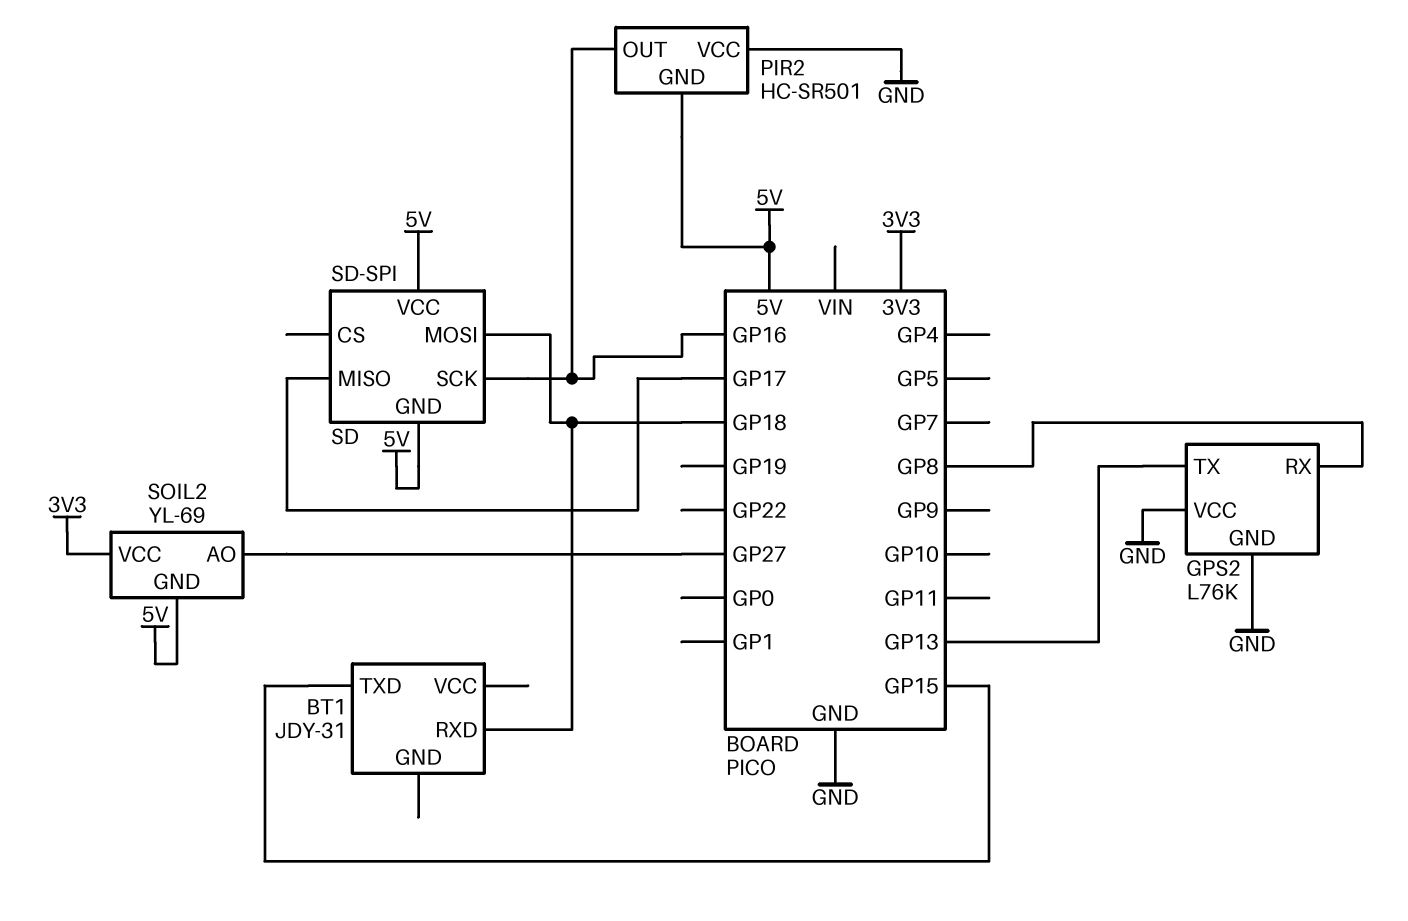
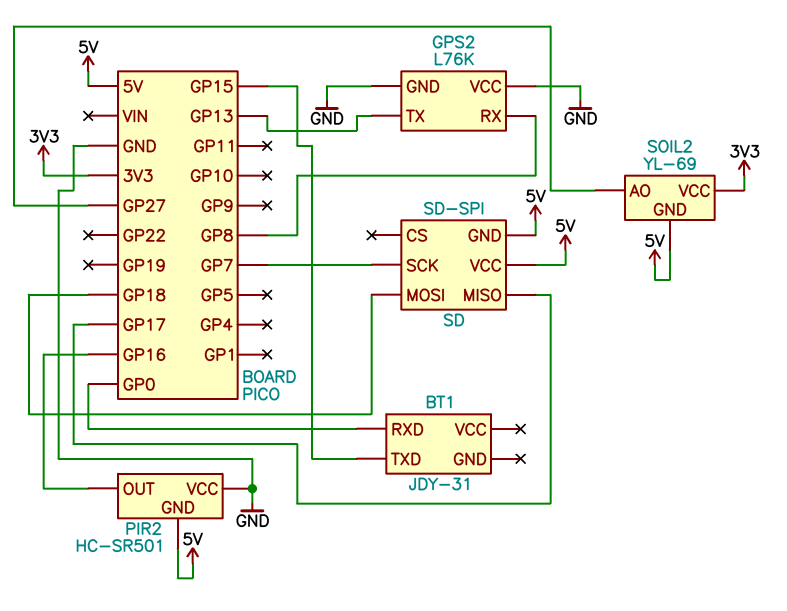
BT1 pin RXD: GP18 -> GP0
SD pin SCK: GP16 -> GP7

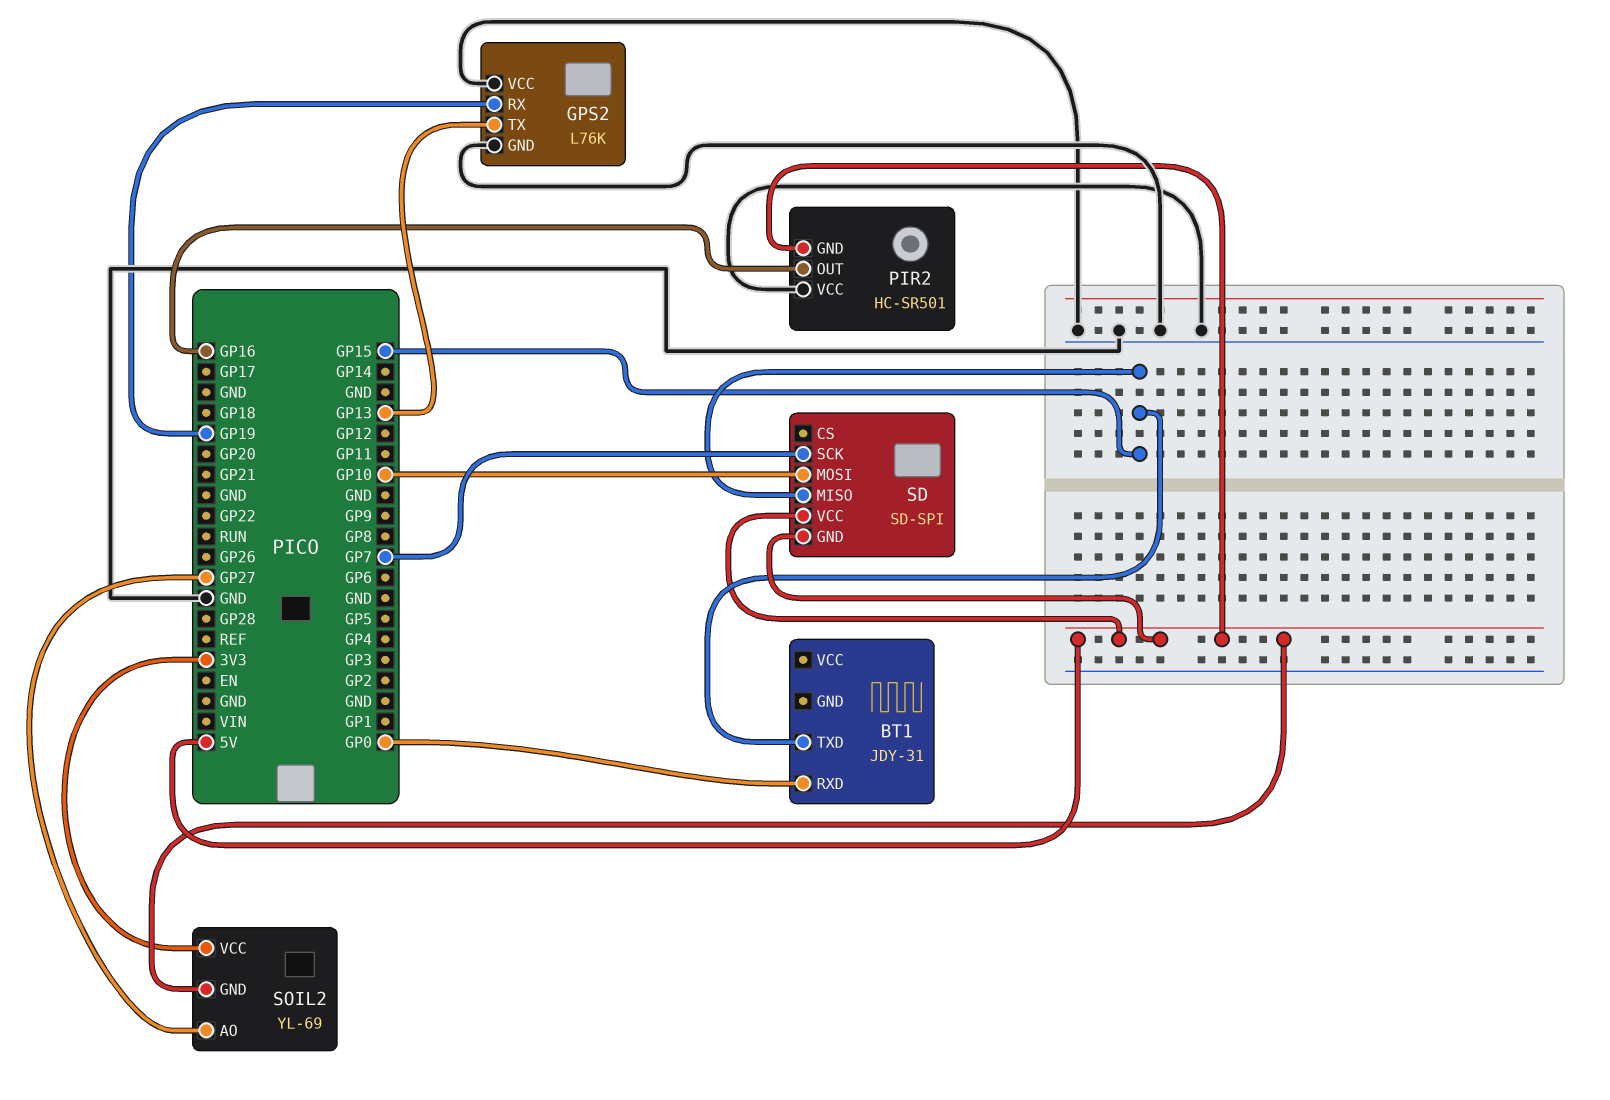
GPS2 pin RX: GP8 -> GP19
SD pin MISO: GP17 -> GP15
SD pin MOSI: GP18 -> GP10

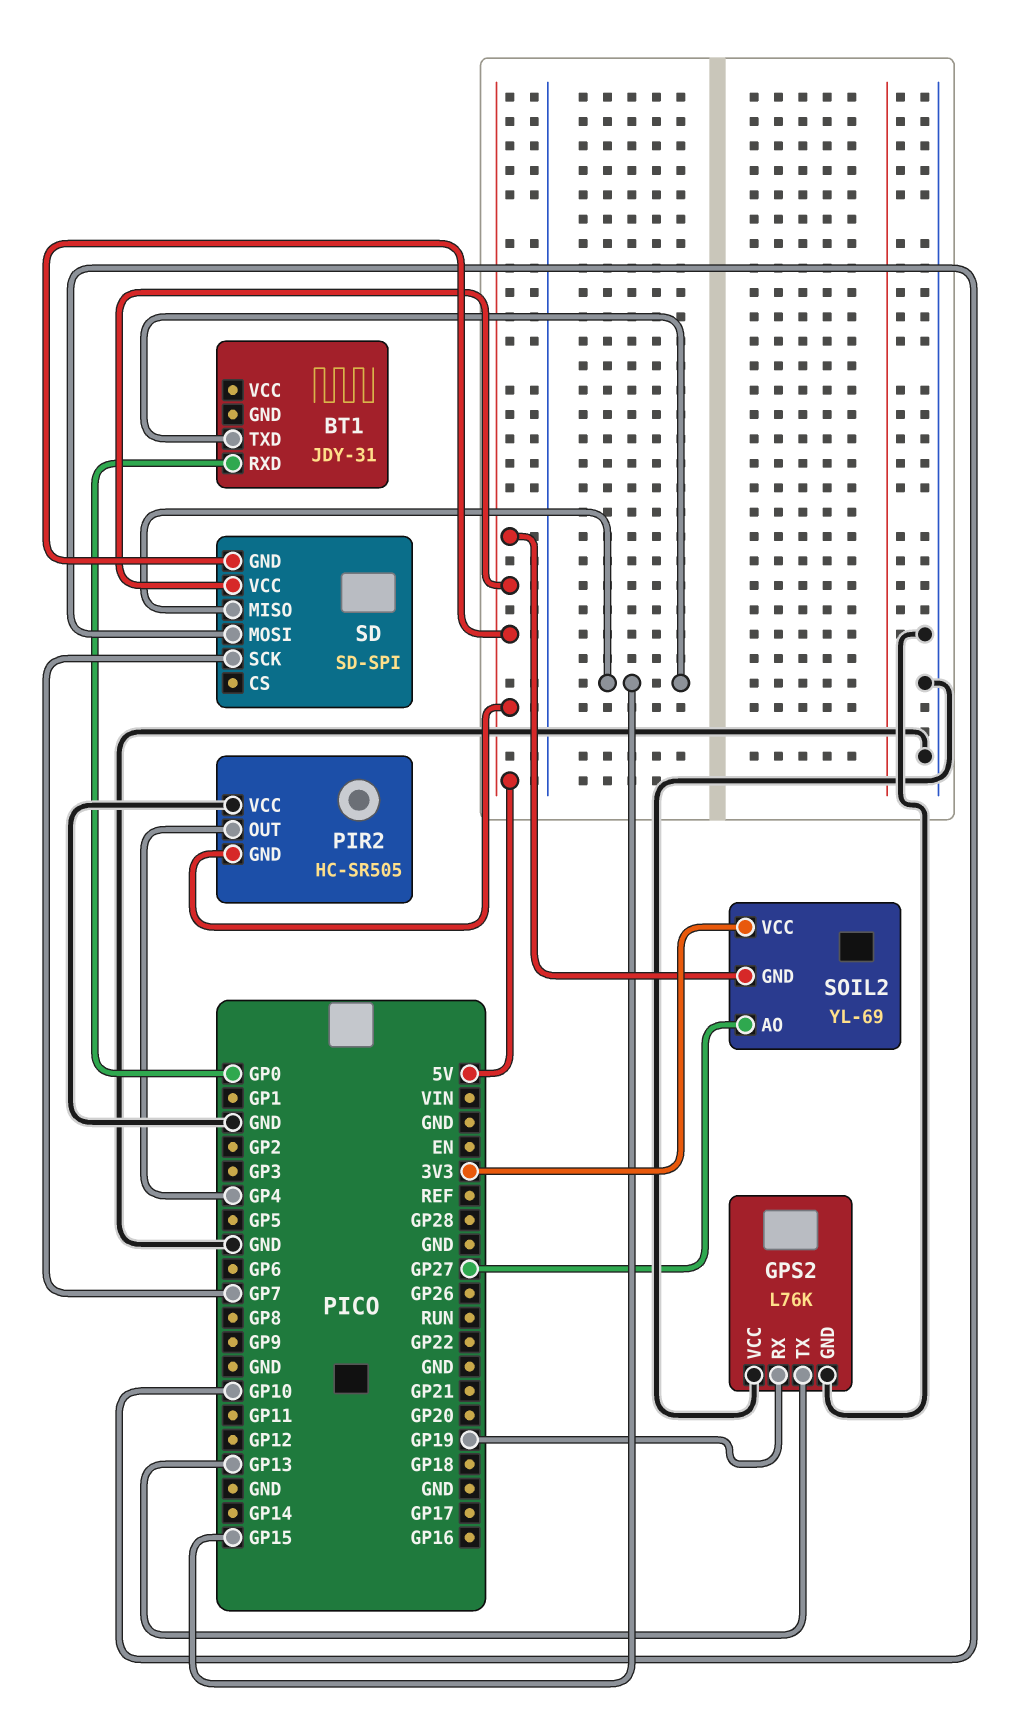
PIR2: HC-SR501 -> HC-SR505
PIR2 pin OUT: GP16 -> GP4

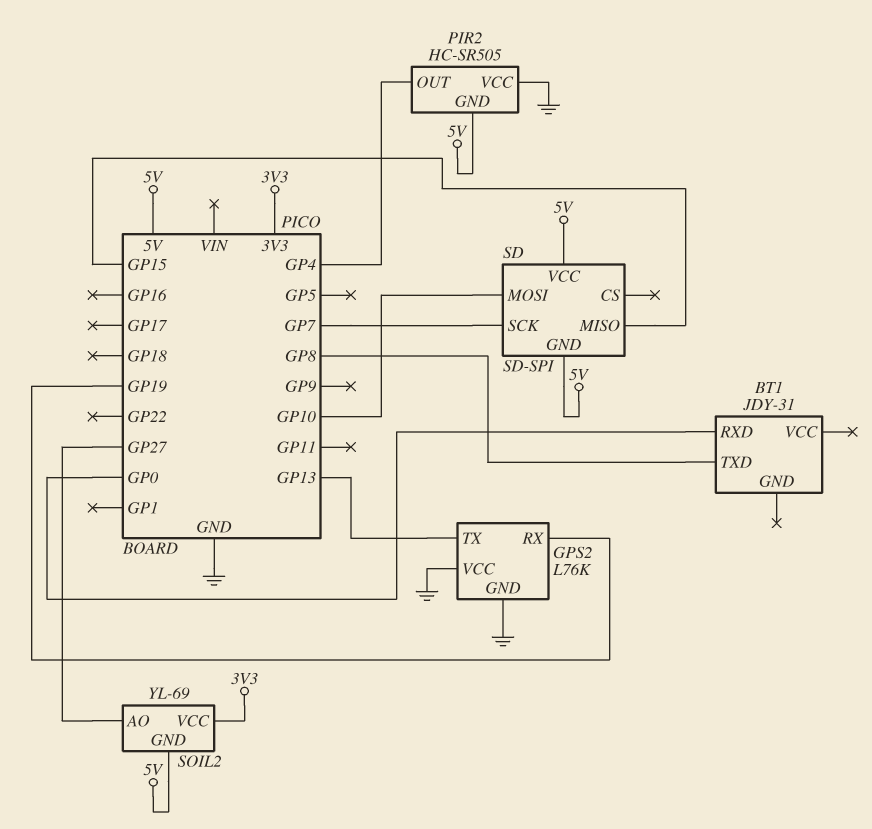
BT1 pin TXD: GP15 -> GP8

